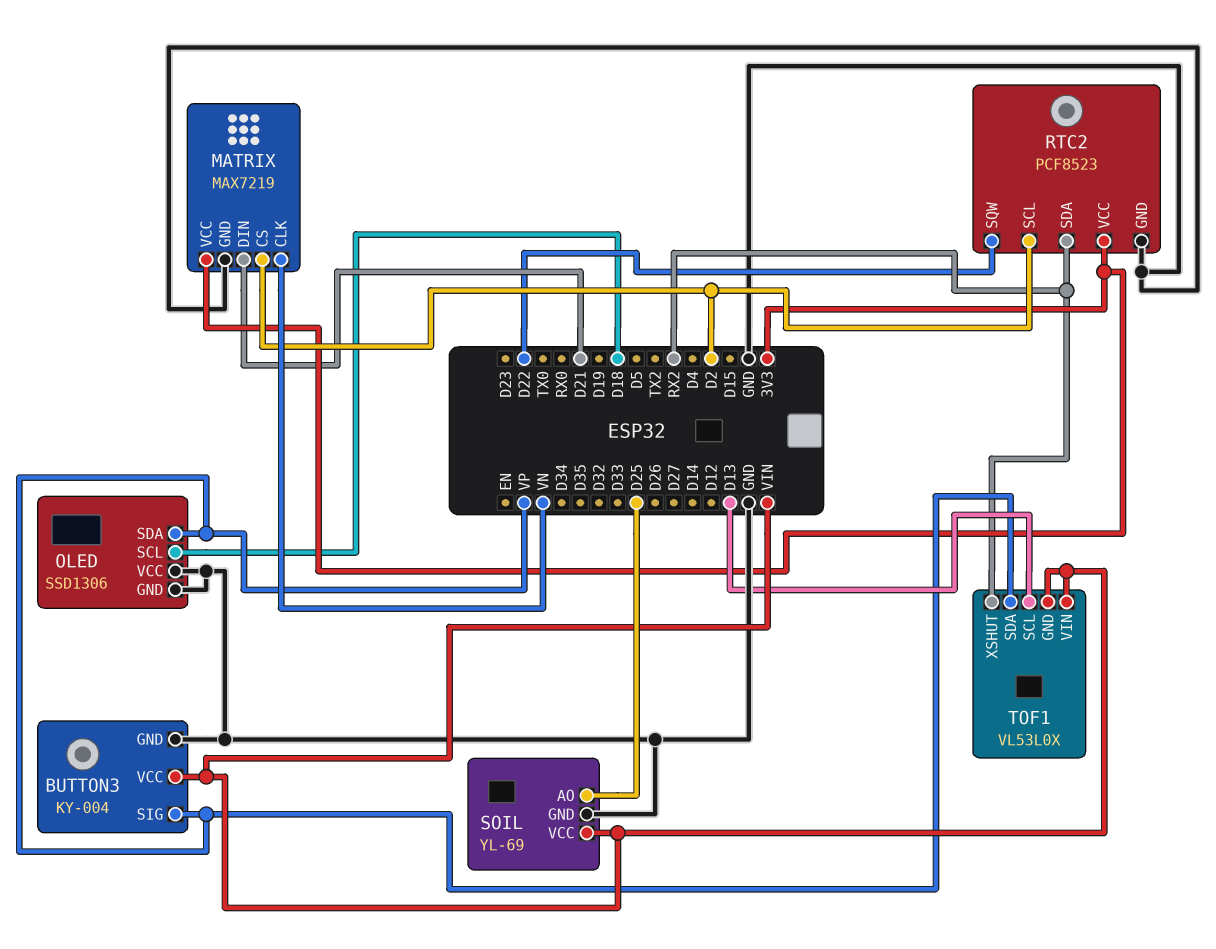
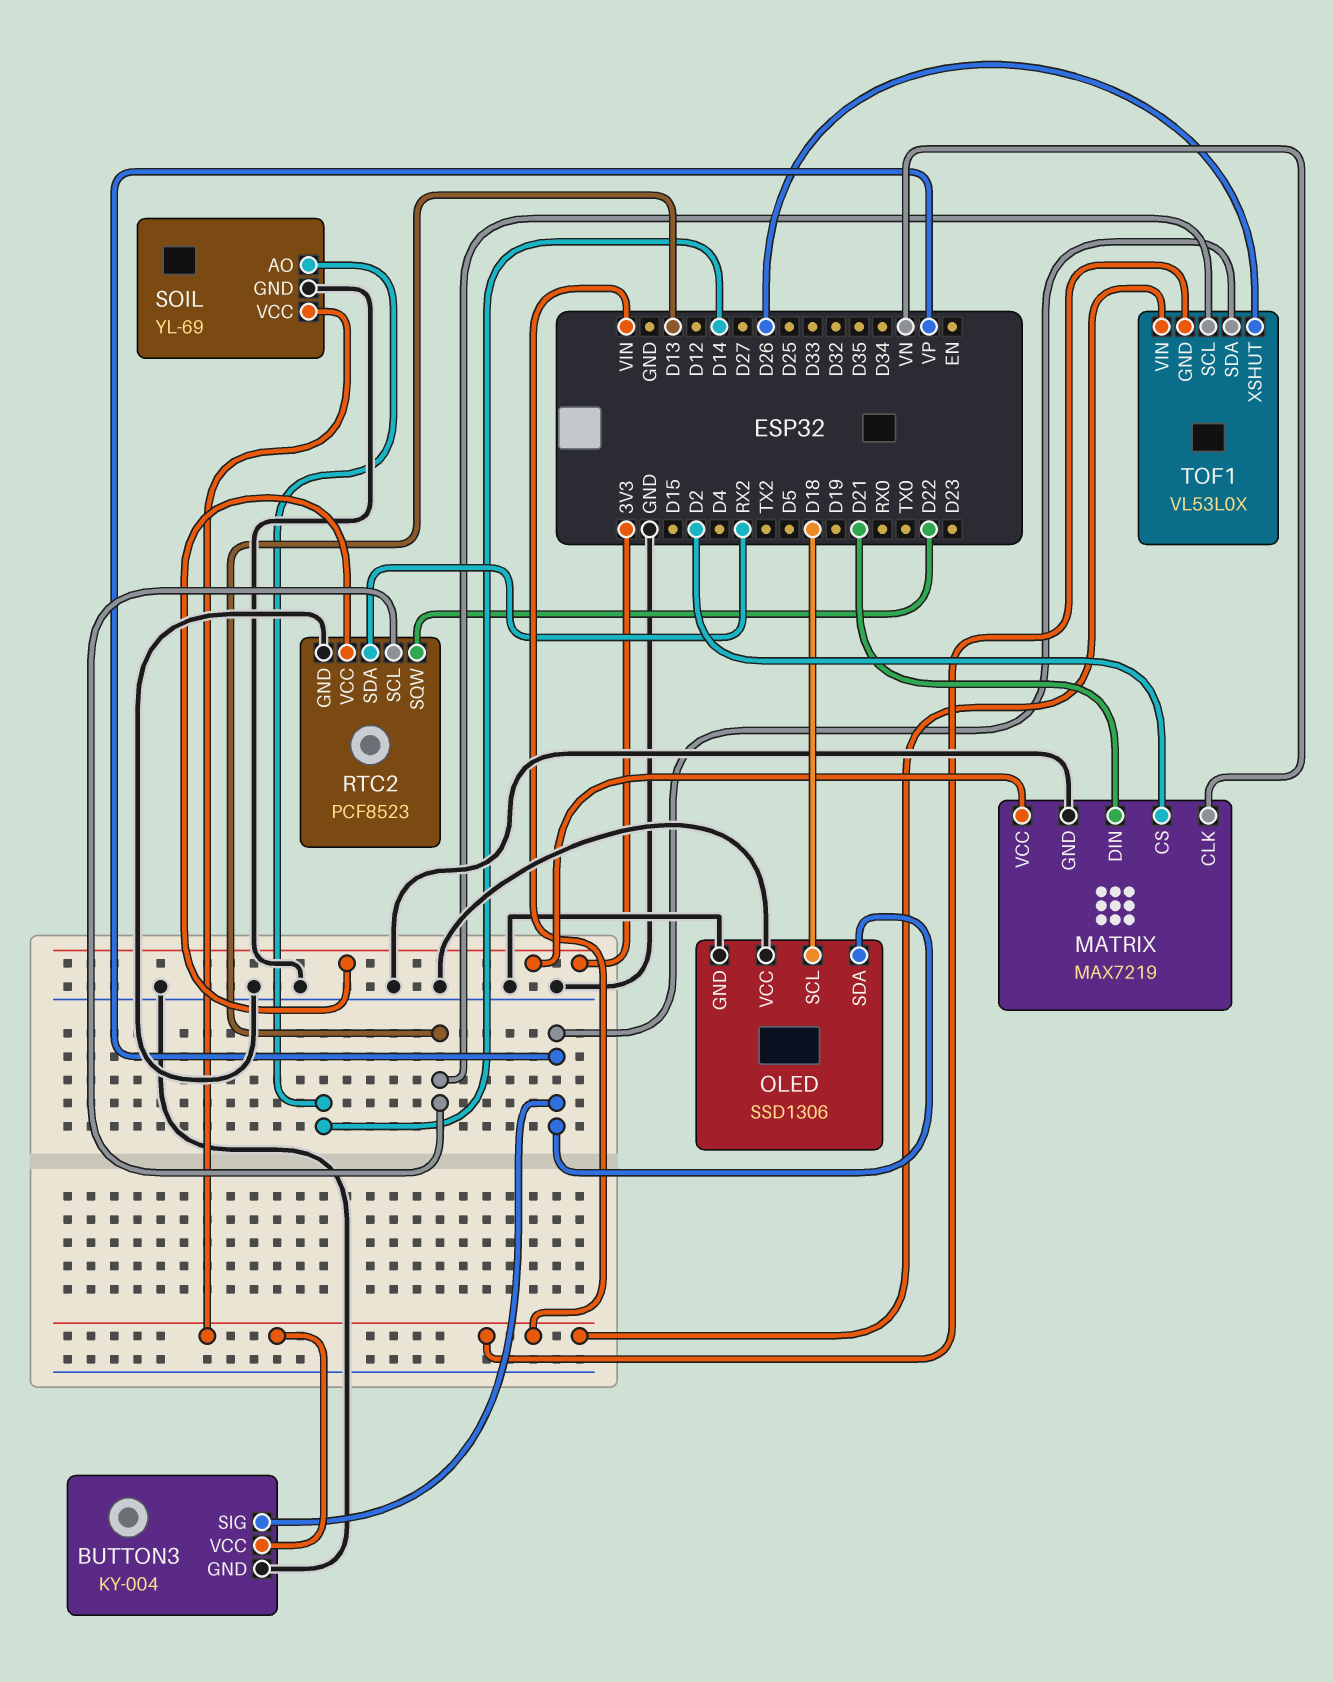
RTC2 pin SCL: D2 -> D13
SOIL pin AO: D25 -> D14
TOF1 pin XSHUT: RX2 -> D26

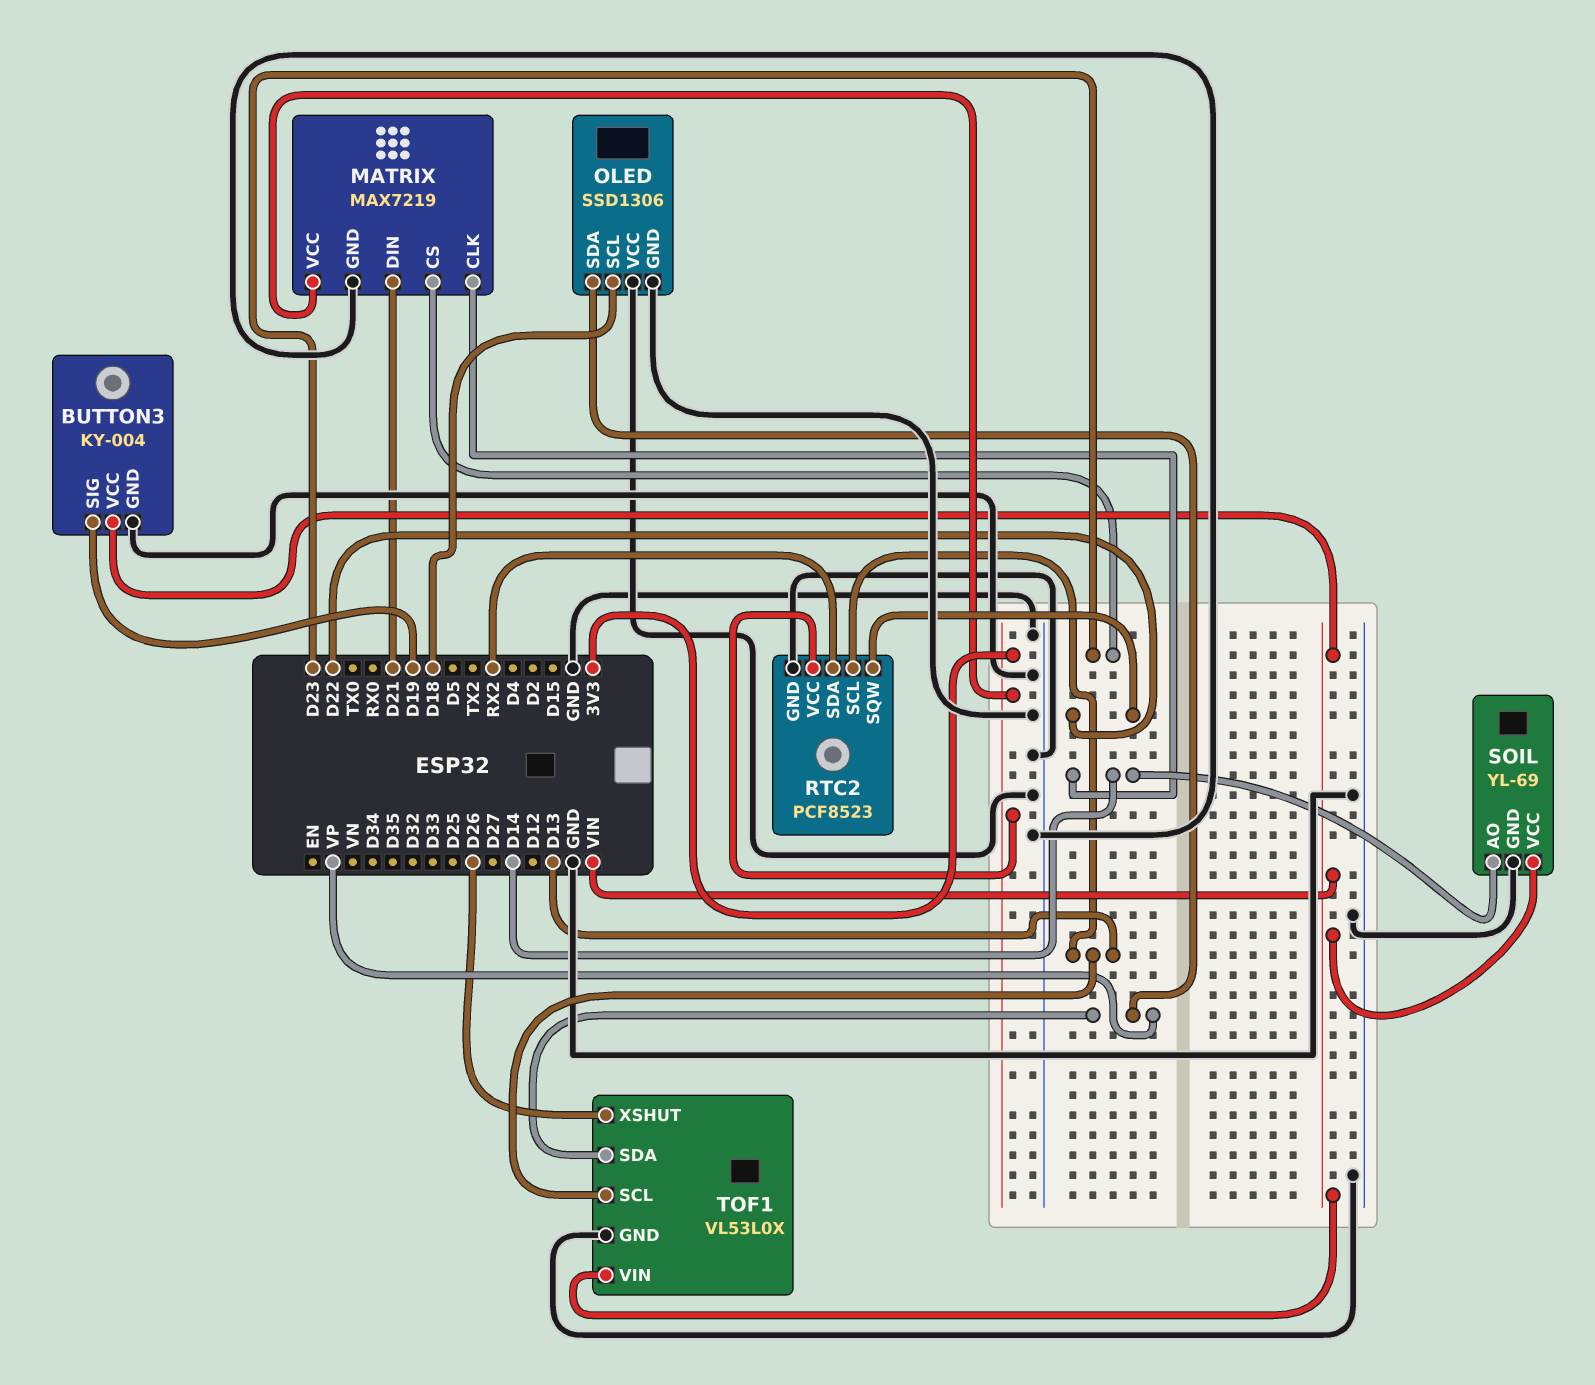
BUTTON3 pin SIG: VP -> D19
MATRIX pin CLK: VN -> D14
MATRIX pin CS: D2 -> D23
TOF1 pin GND: VIN -> GND

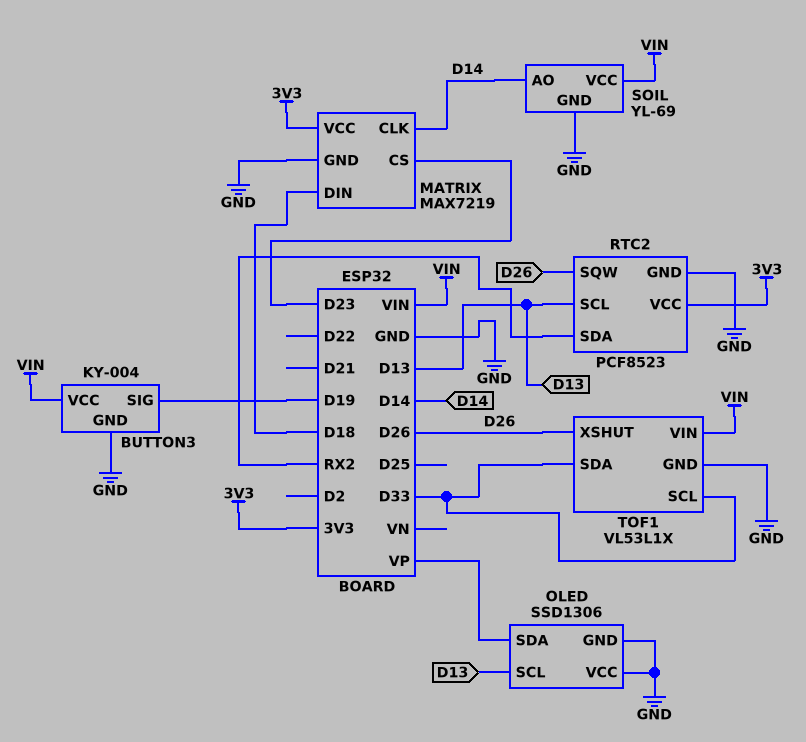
MATRIX pin DIN: D21 -> D18
OLED pin SCL: D18 -> D13
RTC2 pin SQW: D22 -> D26
TOF1: VL53L0X -> VL53L1X
TOF1 pin SCL: D13 -> D33
TOF1 pin SDA: VP -> D33

